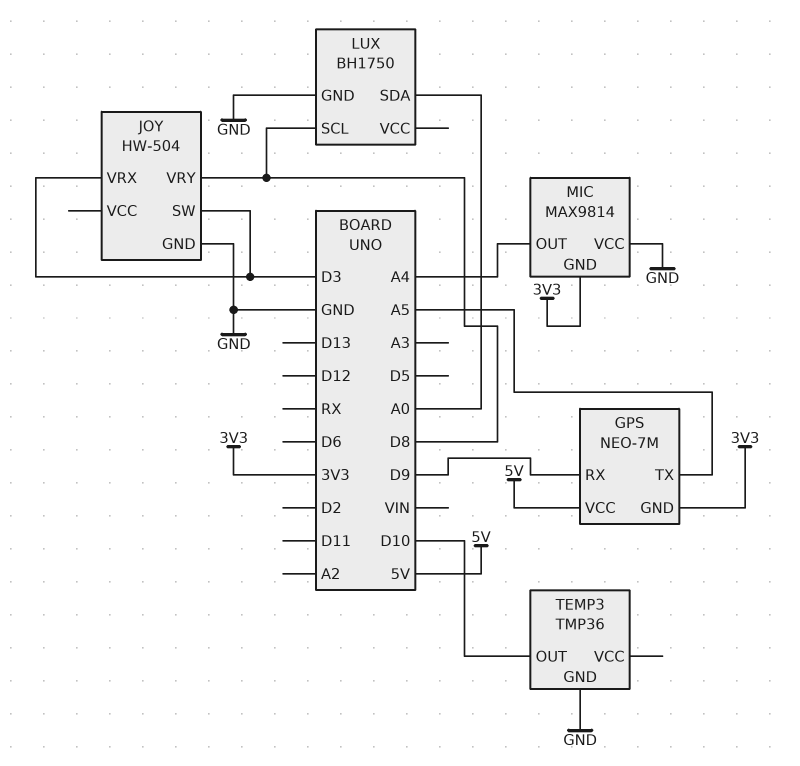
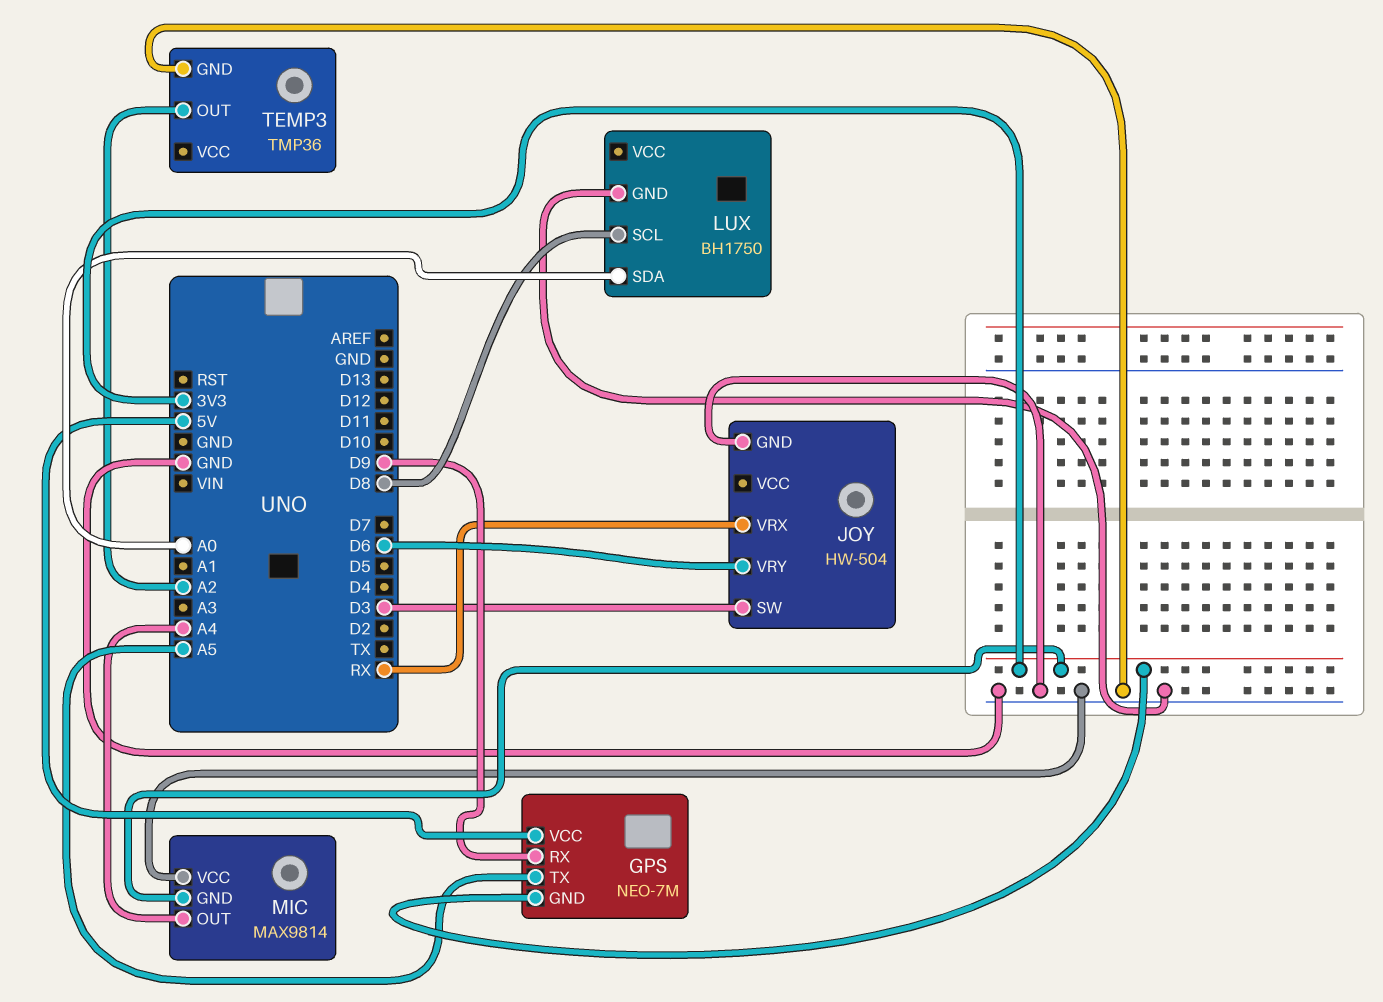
JOY pin VRX: D3 -> RX
JOY pin VRY: D8 -> D6
TEMP3 pin OUT: D10 -> A2

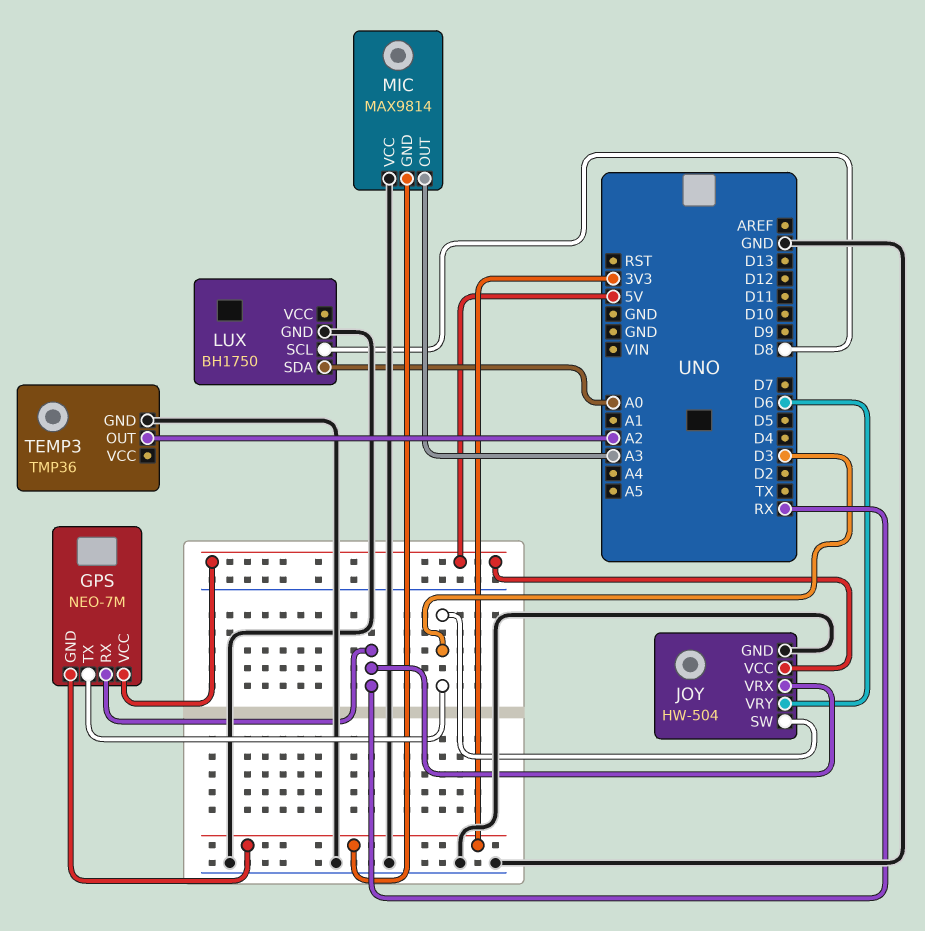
GPS pin RX: D9 -> RX
GPS pin TX: A5 -> D3
JOY pin VCC: none -> 5V
MIC pin OUT: A4 -> A3

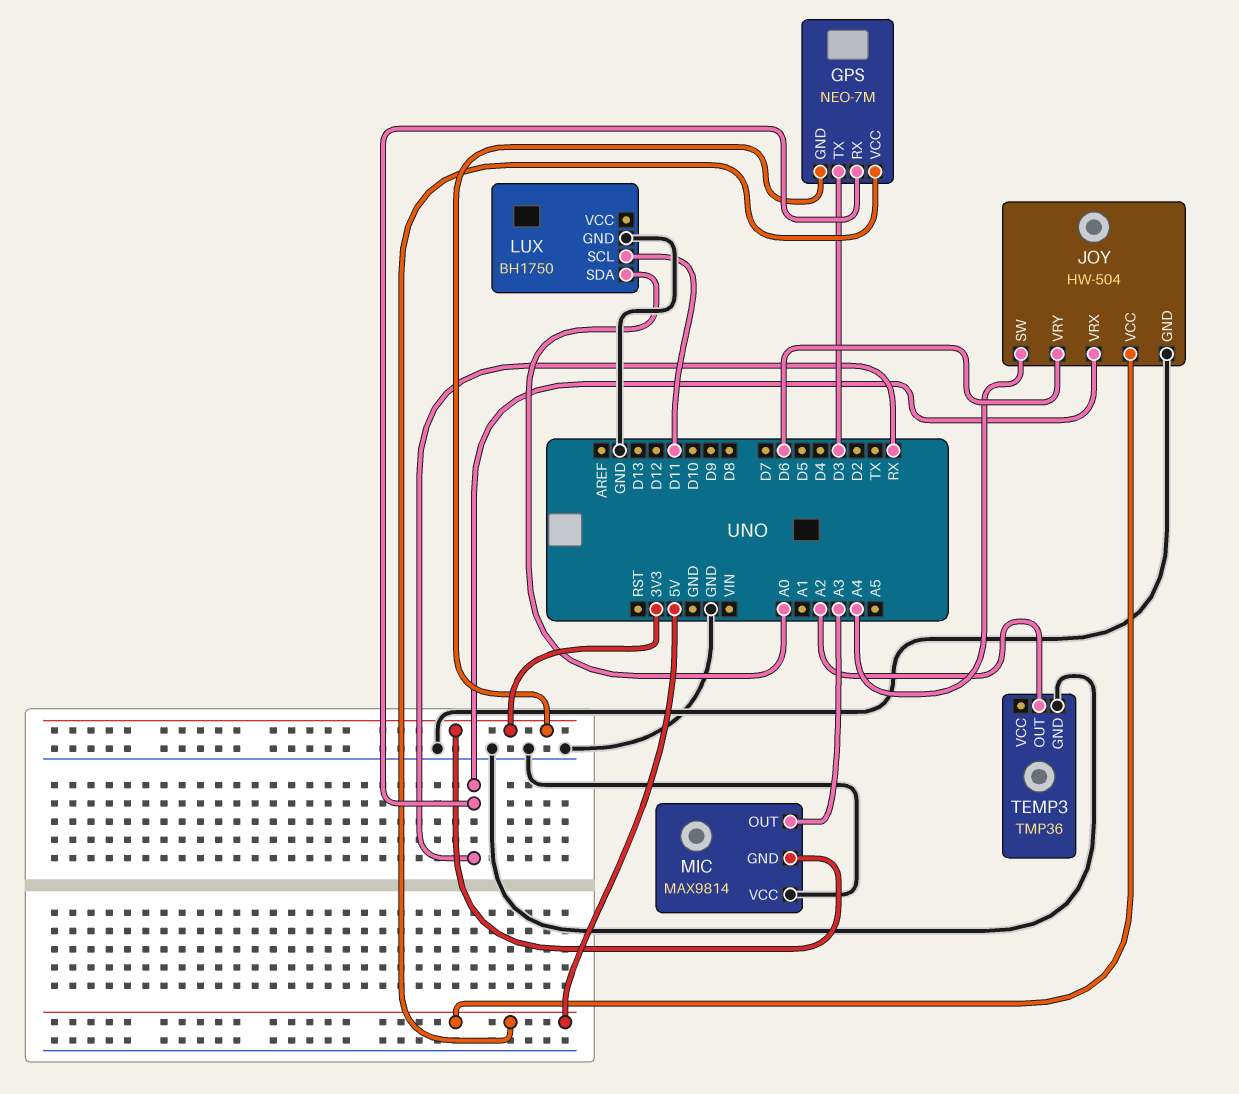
JOY pin SW: D3 -> A4
LUX pin SCL: D8 -> D11

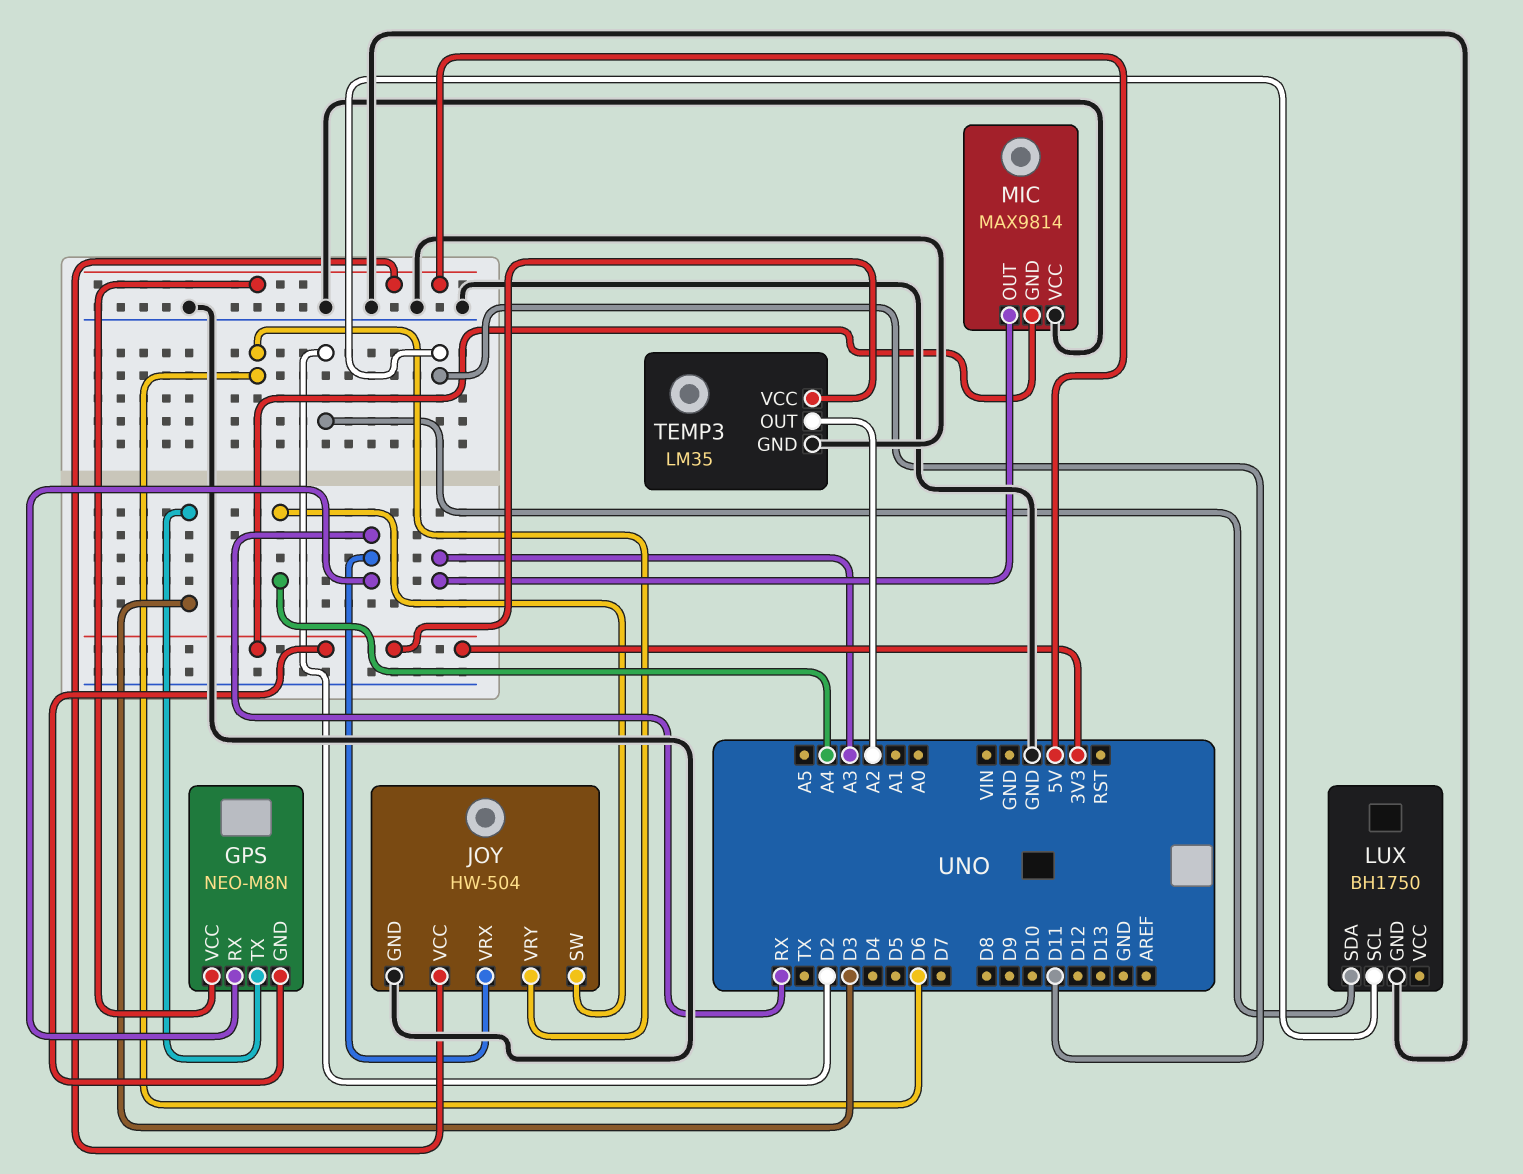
GPS: NEO-7M -> NEO-M8N
LUX pin SDA: A0 -> D2
TEMP3: TMP36 -> LM35
TEMP3 pin VCC: none -> 3V3

